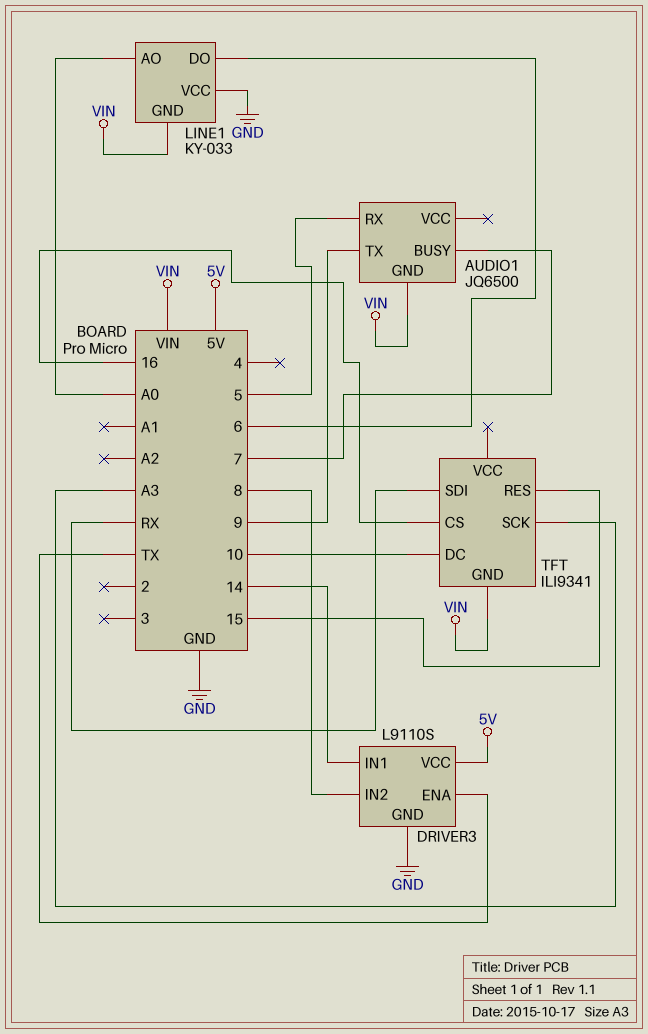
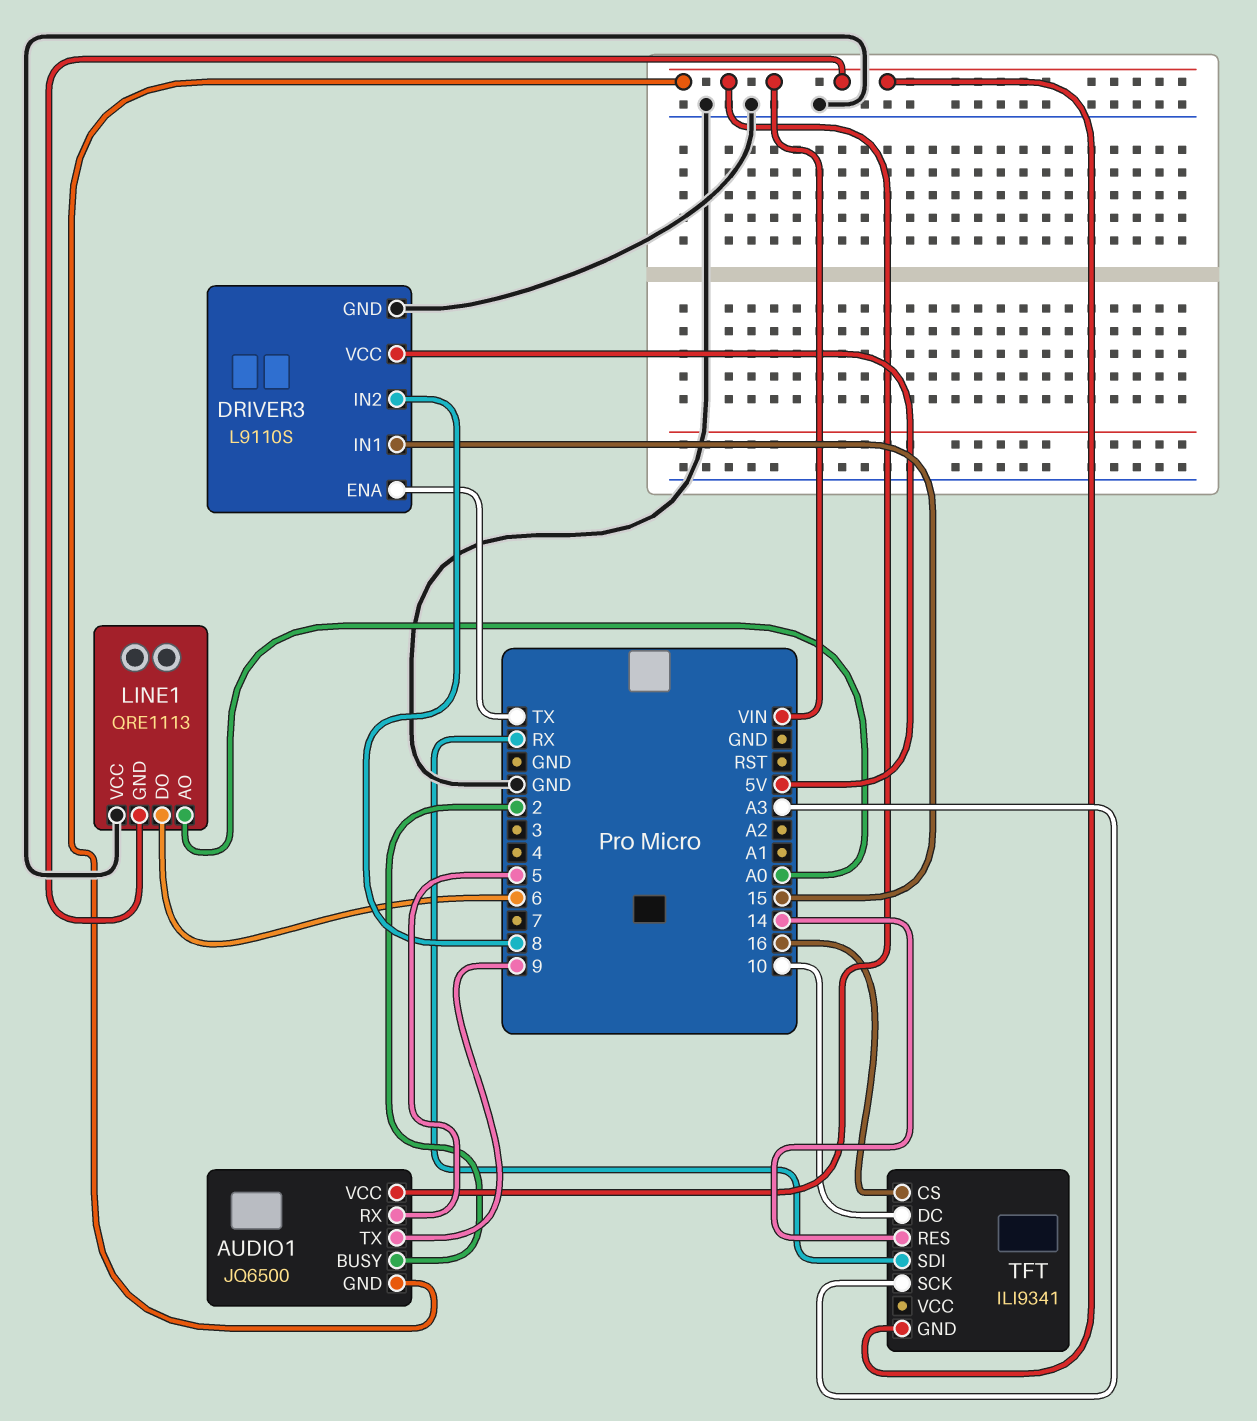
AUDIO1 pin BUSY: 7 -> 2
AUDIO1 pin VCC: none -> VIN
DRIVER3 pin IN1: 14 -> 15
LINE1: KY-033 -> QRE1113
TFT pin RES: 15 -> 14

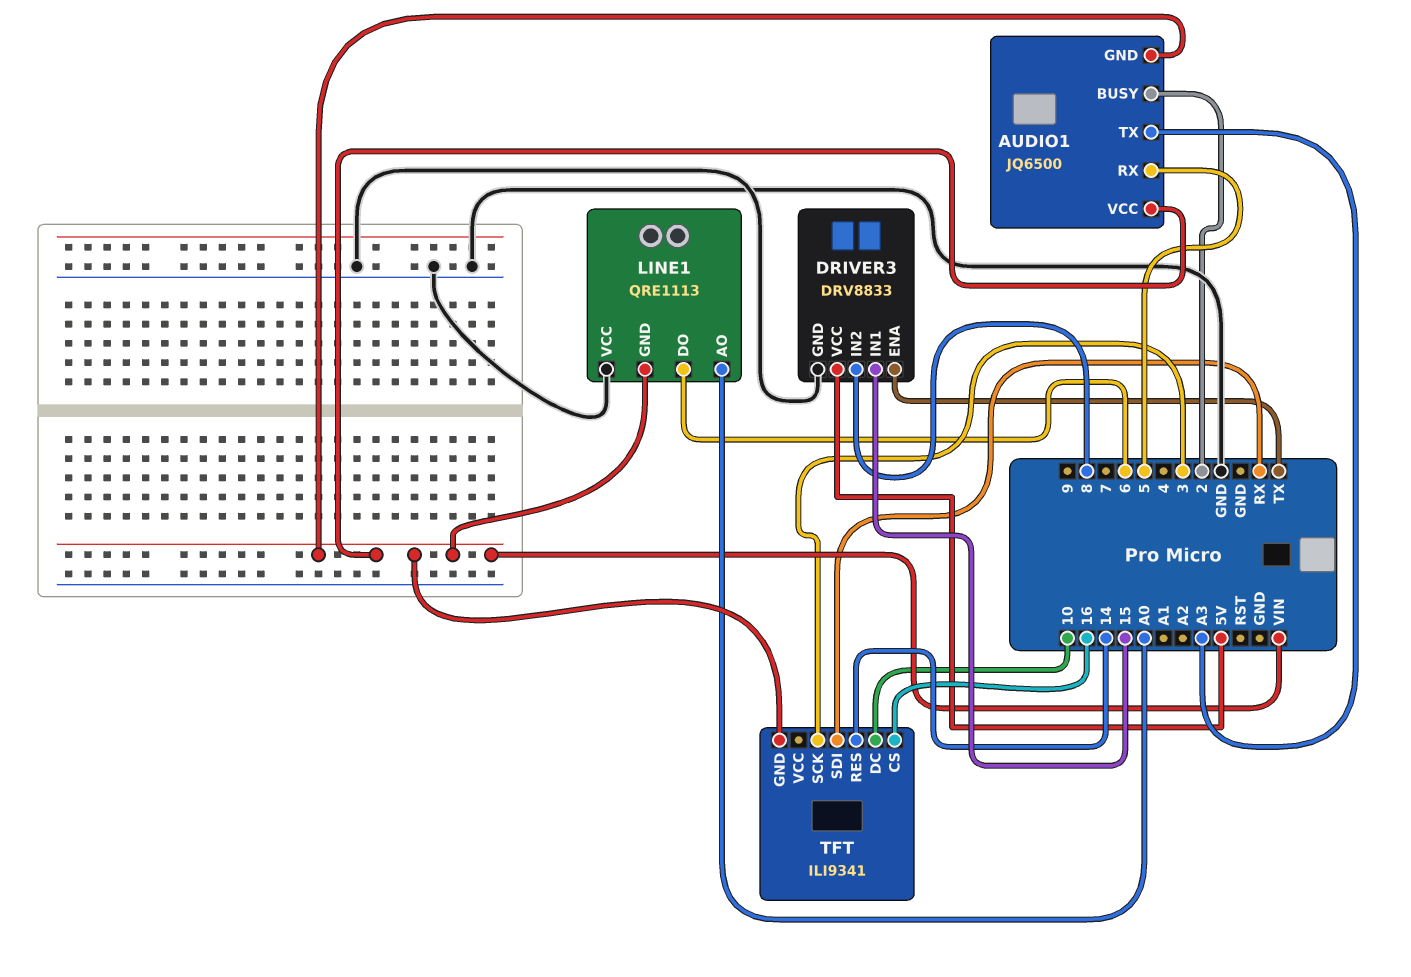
AUDIO1 pin TX: 9 -> A3
DRIVER3: L9110S -> DRV8833
TFT pin SCK: A3 -> 3

